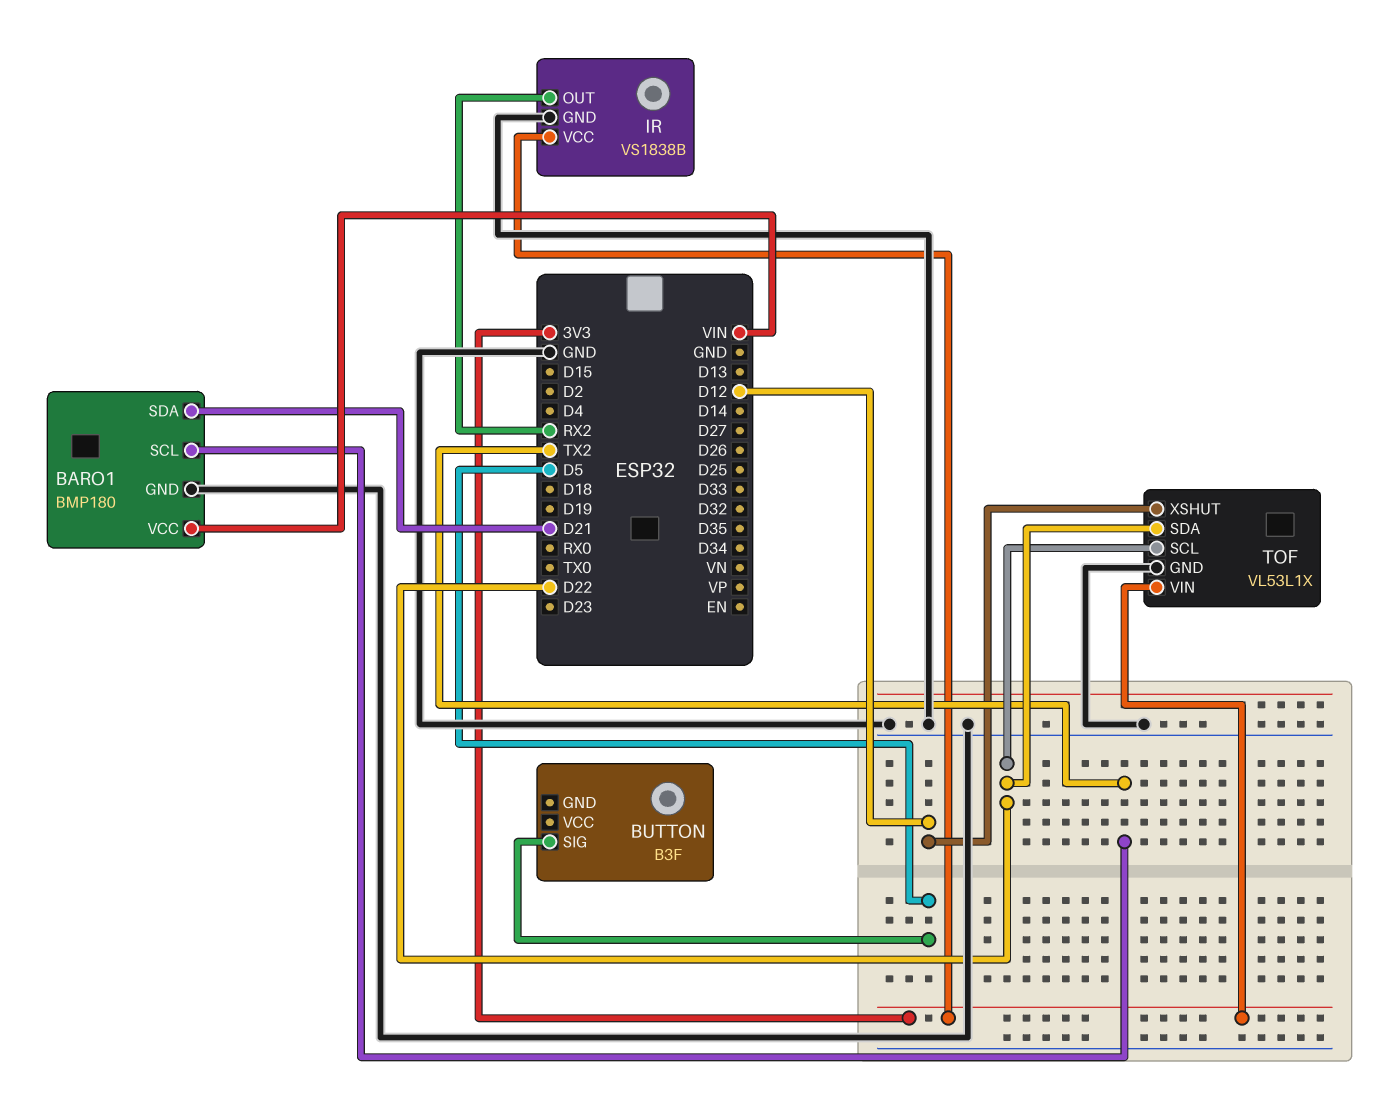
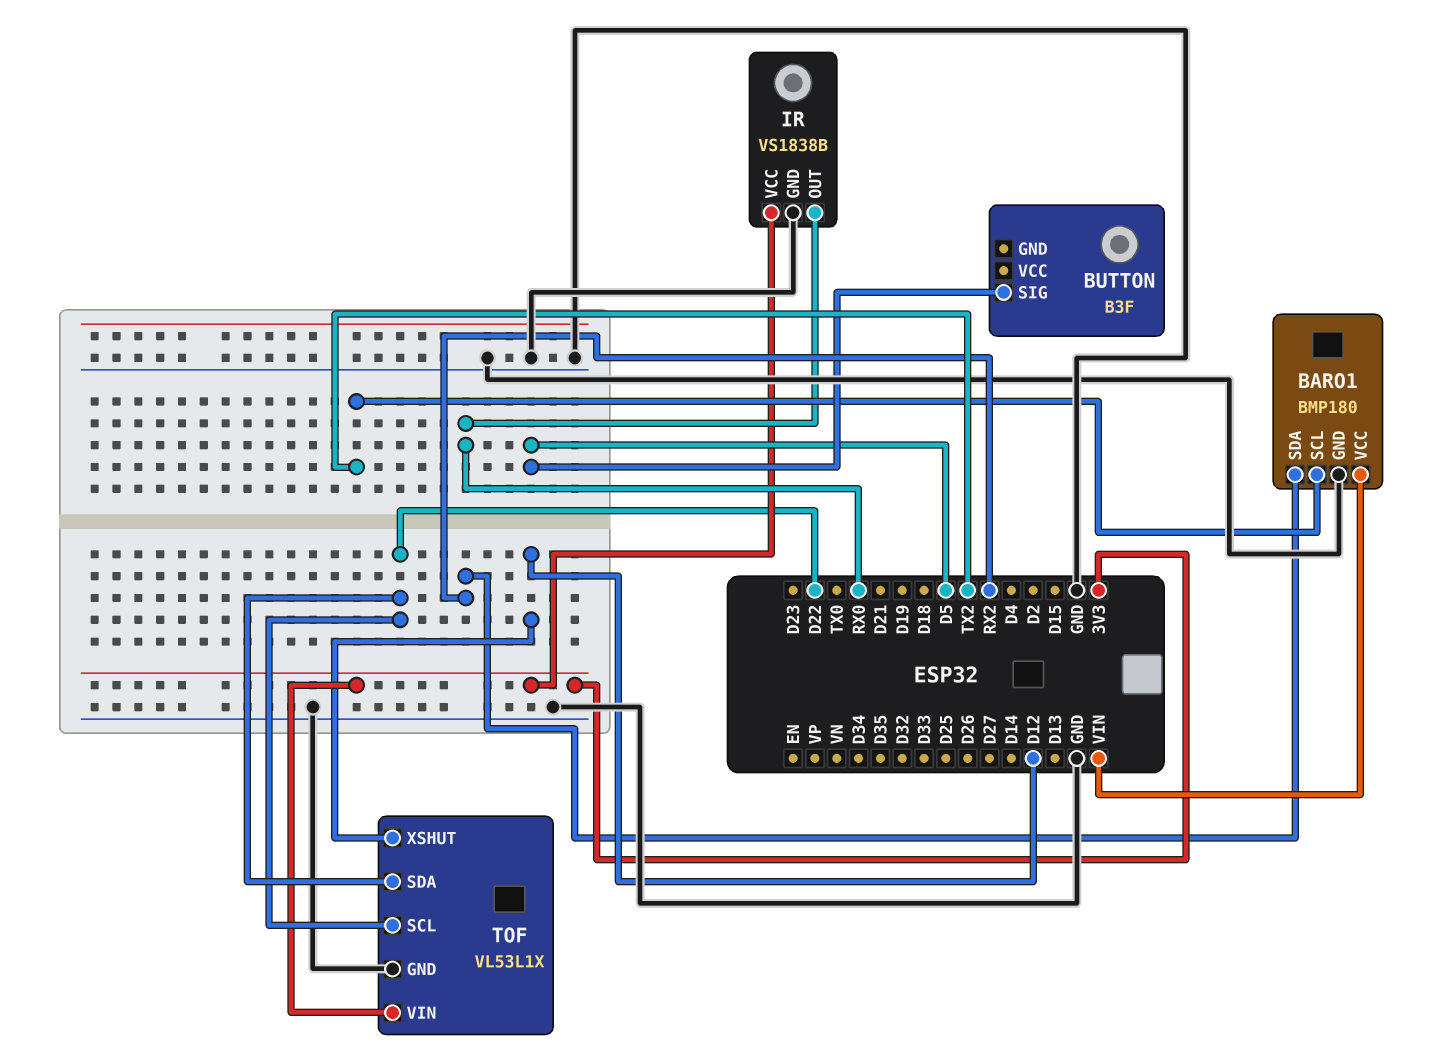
BARO1 pin SDA: D21 -> RX2
IR pin OUT: RX2 -> RX0

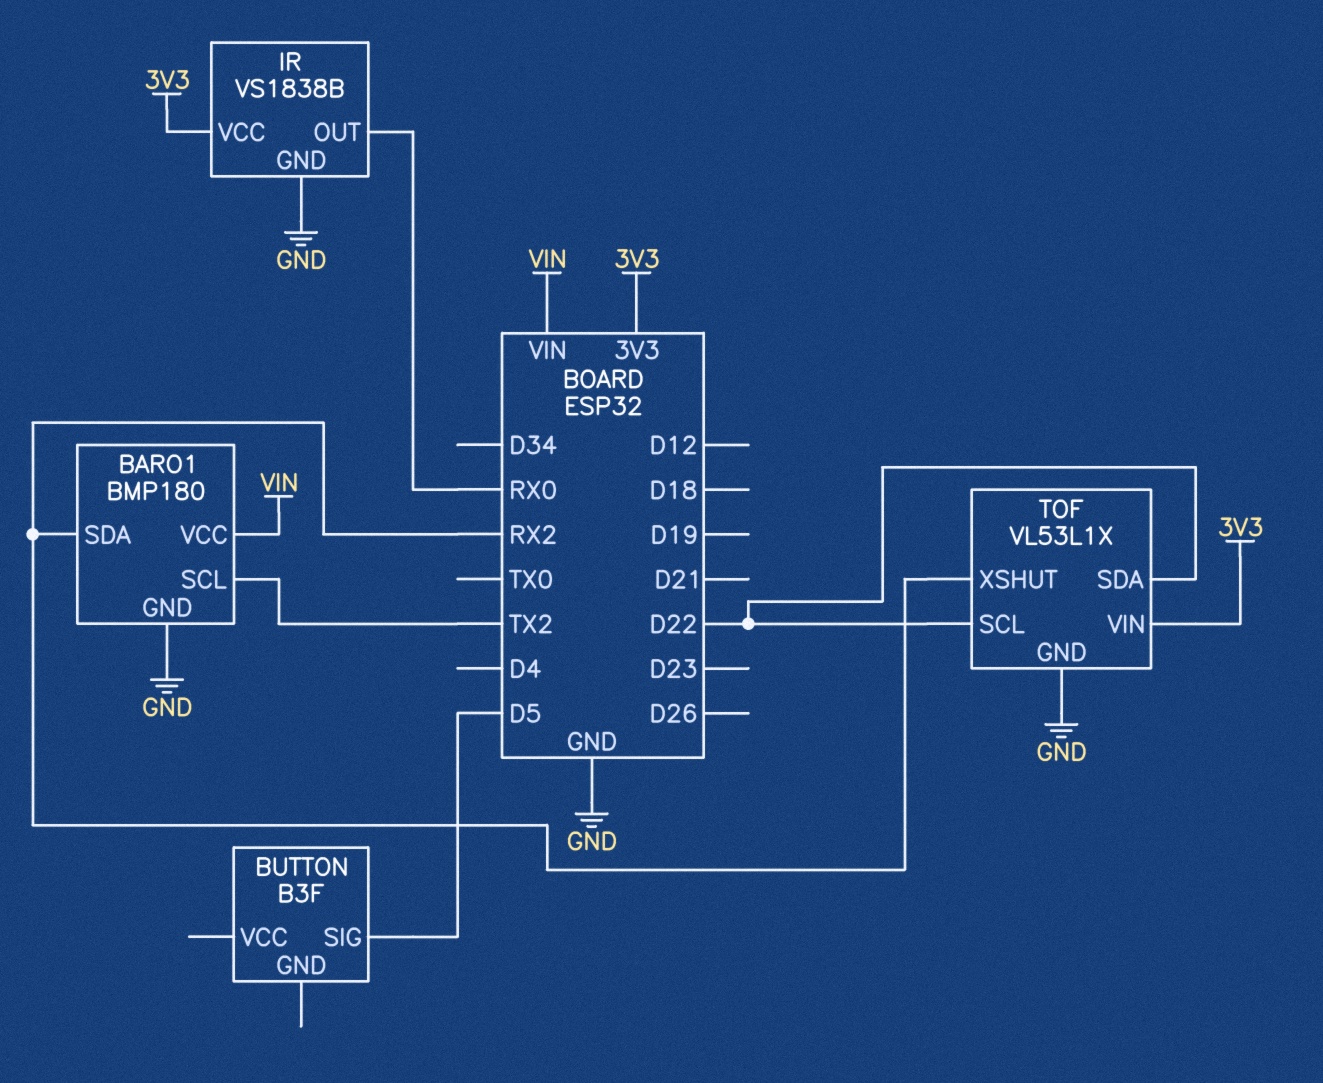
TOF pin XSHUT: D12 -> RX2

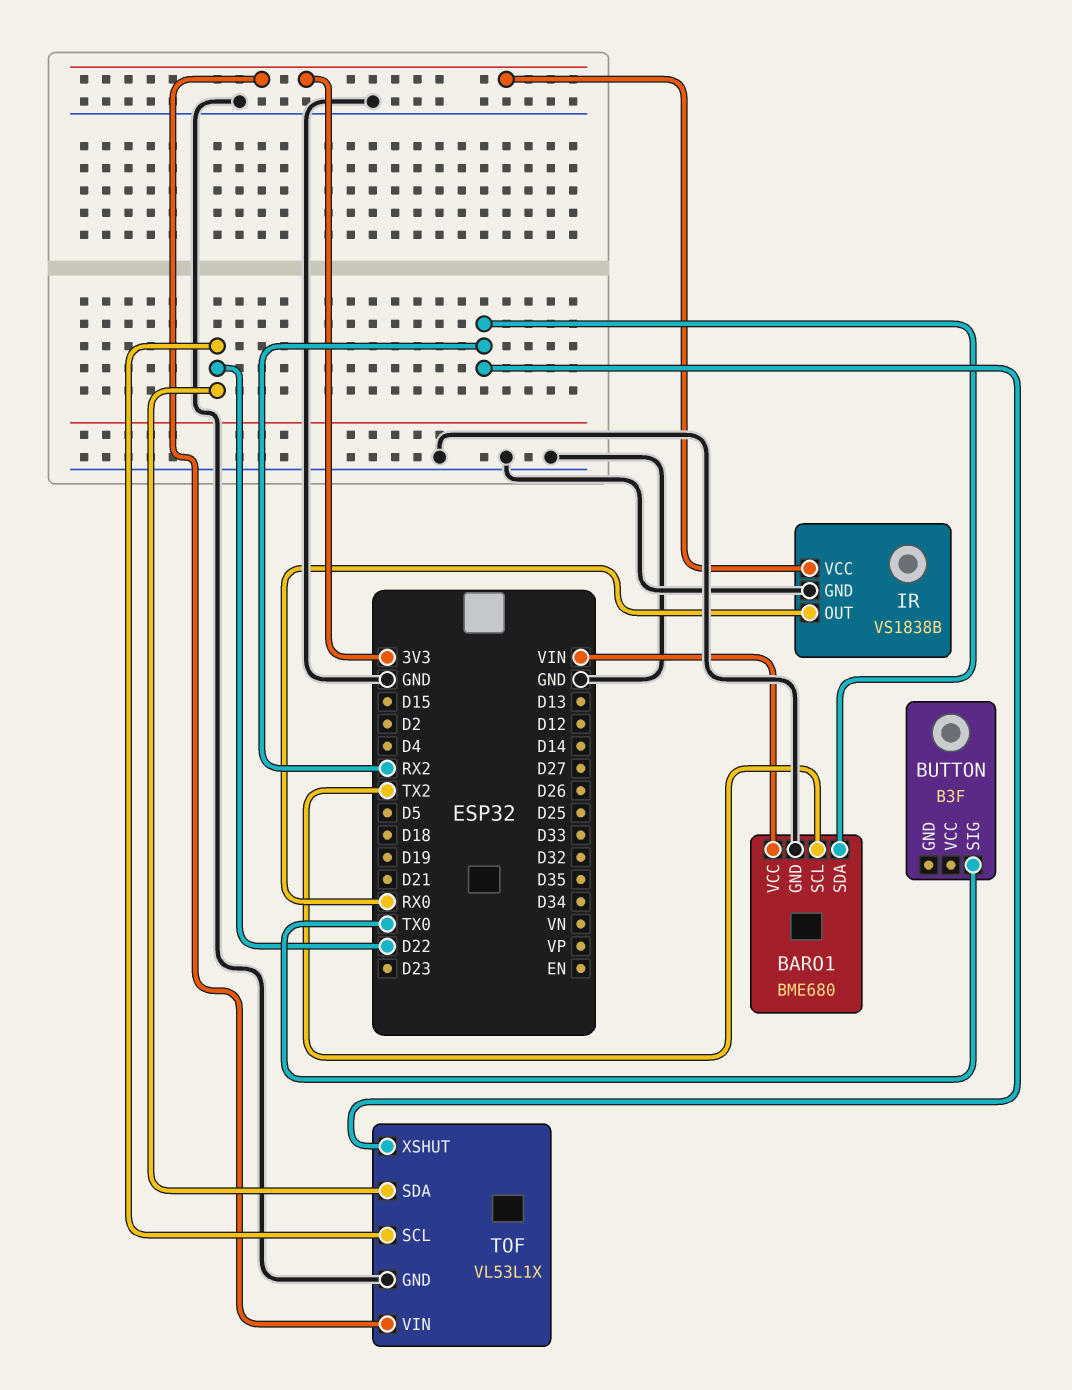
BARO1: BMP180 -> BME680
BUTTON pin SIG: D5 -> TX0

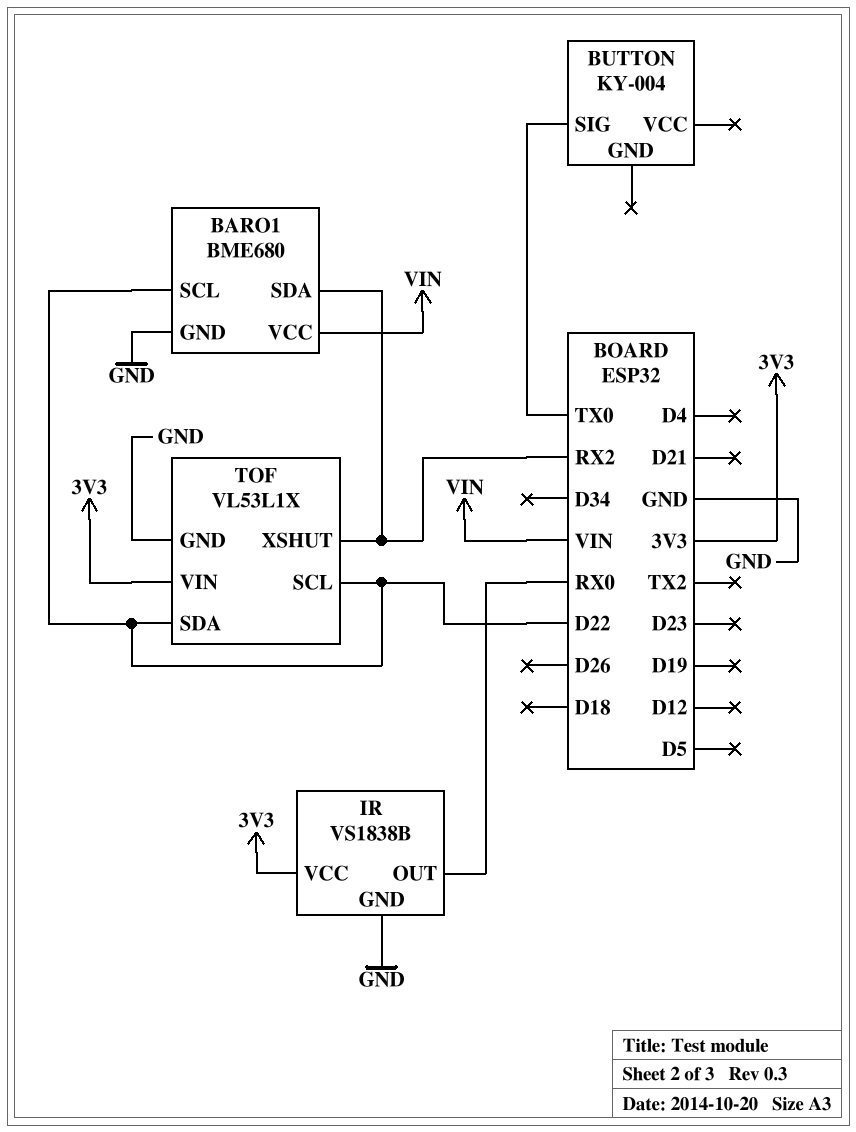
BARO1 pin SCL: TX2 -> D22
BUTTON: B3F -> KY-004

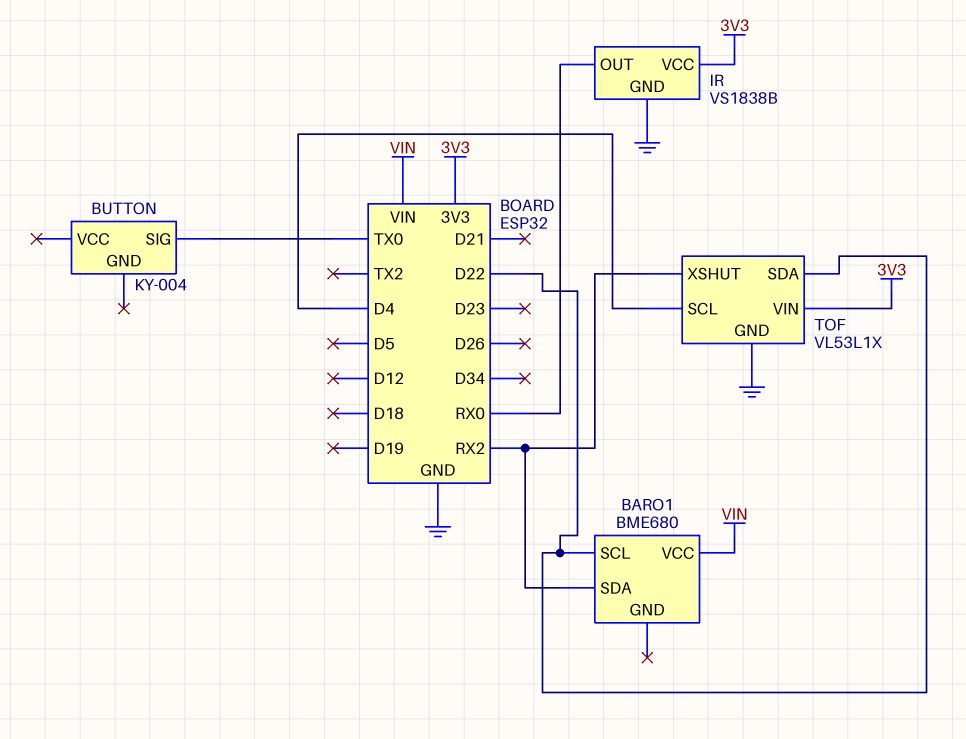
BARO1 pin GND: GND -> none
TOF pin SCL: D22 -> D4

